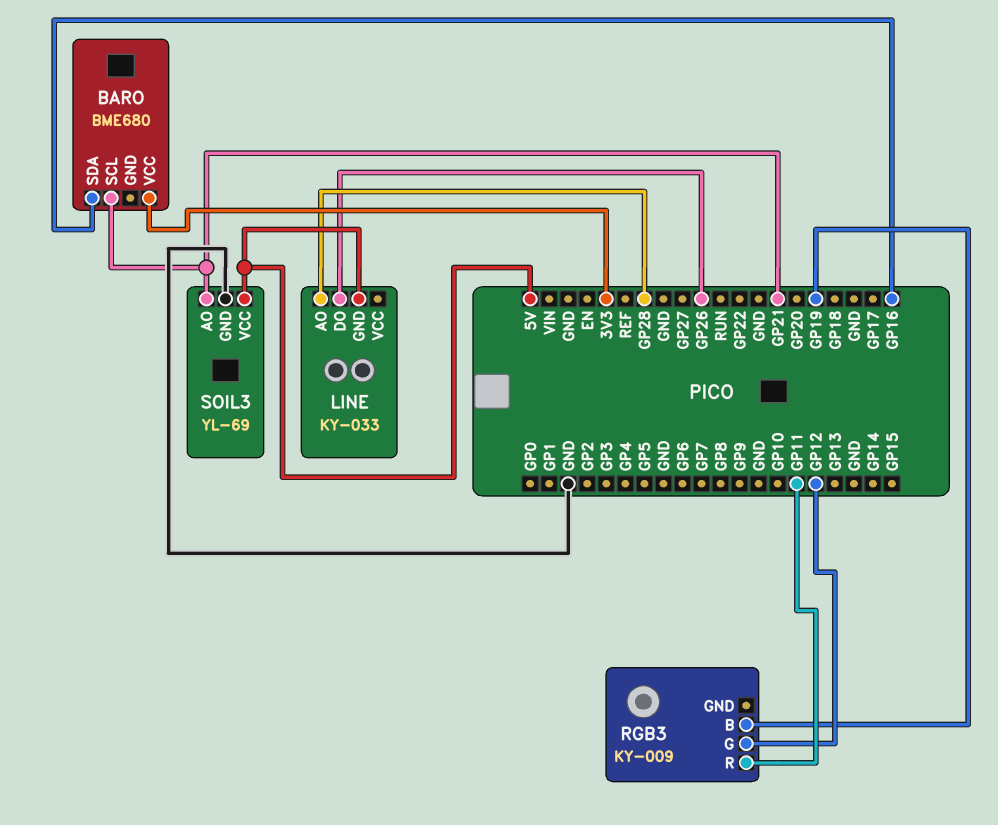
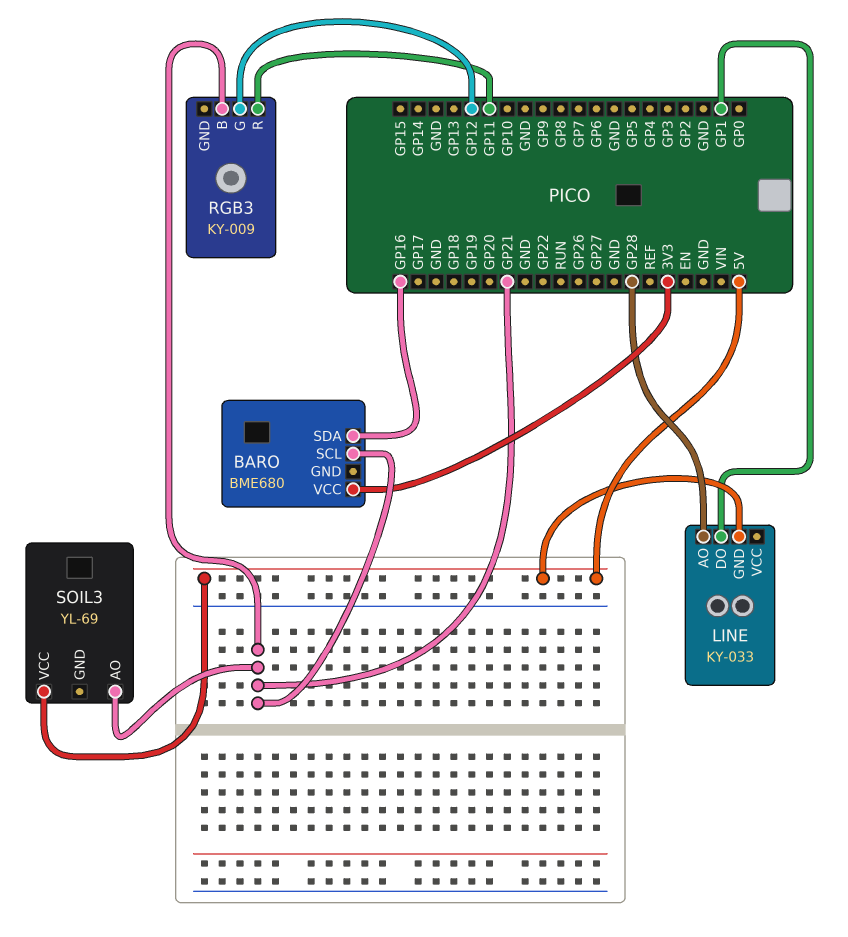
LINE pin DO: GP26 -> GP1
RGB3 pin B: GP19 -> GP21
SOIL3 pin GND: GND -> none

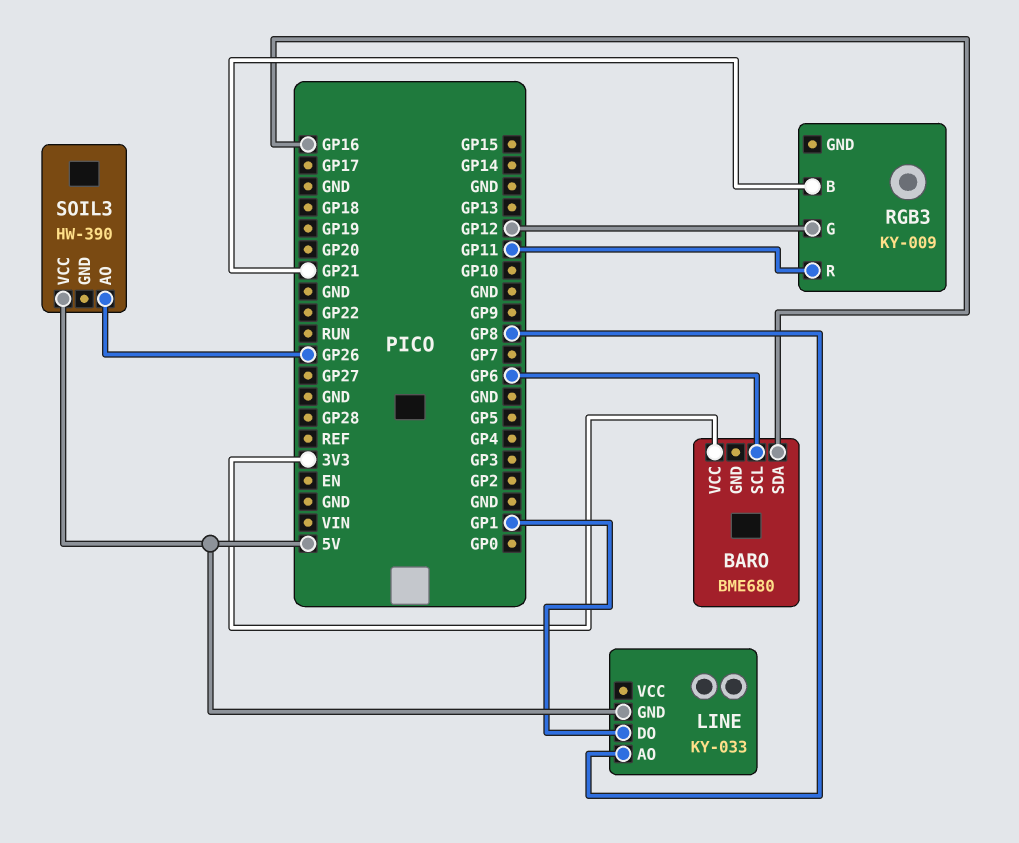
BARO pin SCL: GP21 -> GP6
LINE pin AO: GP28 -> GP8
SOIL3: YL-69 -> HW-390
SOIL3 pin AO: GP21 -> GP26

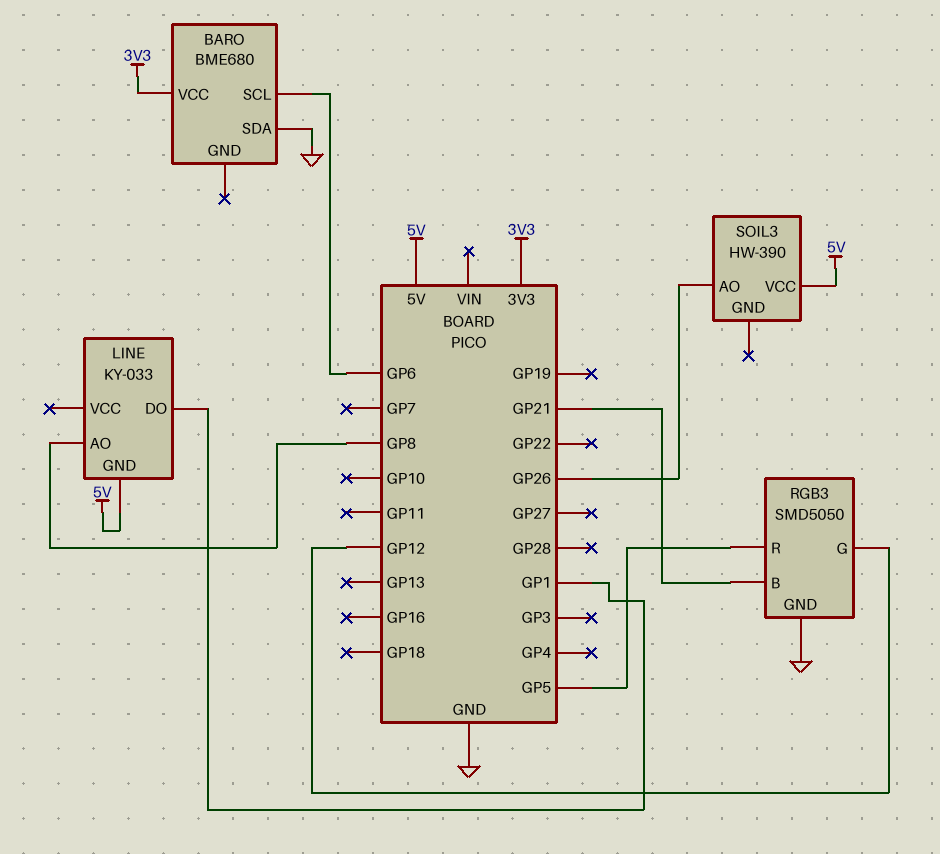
BARO pin SDA: GP16 -> GND
RGB3: KY-009 -> SMD5050
RGB3 pin GND: none -> GND
RGB3 pin R: GP11 -> GP5

